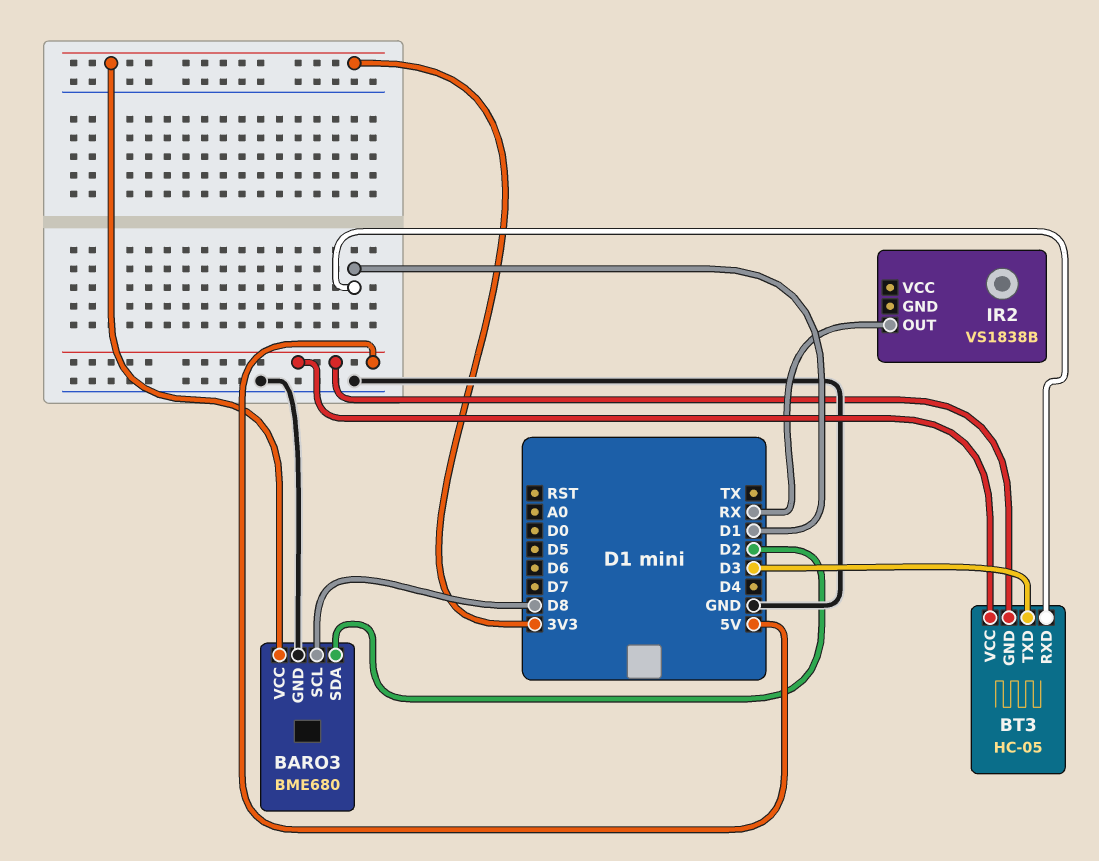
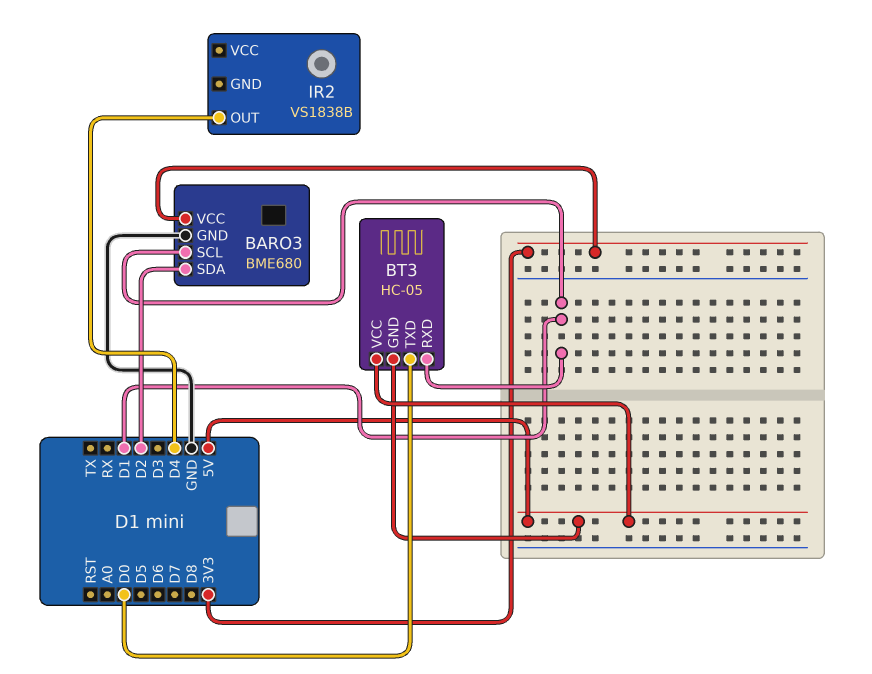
BARO3 pin SCL: D8 -> D1
BT3 pin TXD: D3 -> D0
IR2 pin OUT: RX -> D4

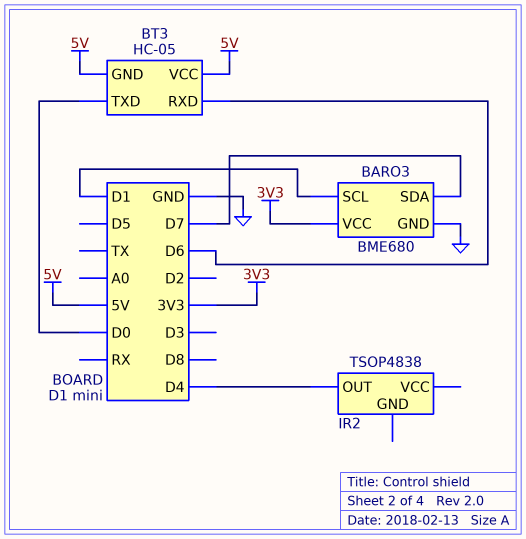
BARO3 pin SDA: D2 -> D7
BT3 pin RXD: D1 -> D6
IR2: VS1838B -> TSOP4838

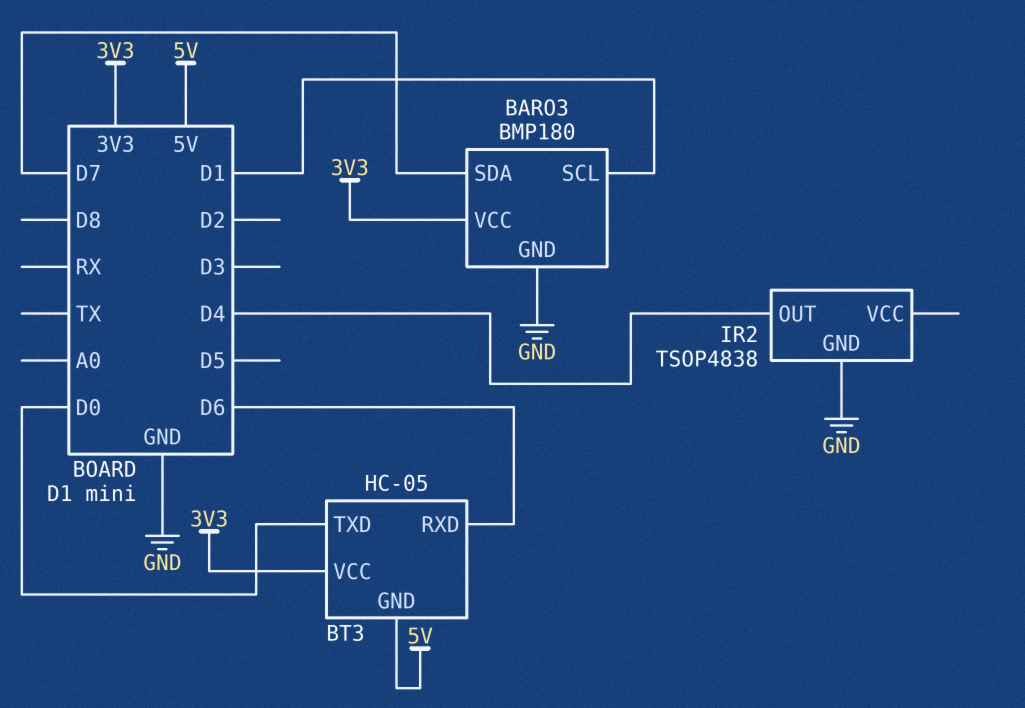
BARO3: BME680 -> BMP180
BT3 pin VCC: 5V -> 3V3
IR2 pin GND: none -> GND

